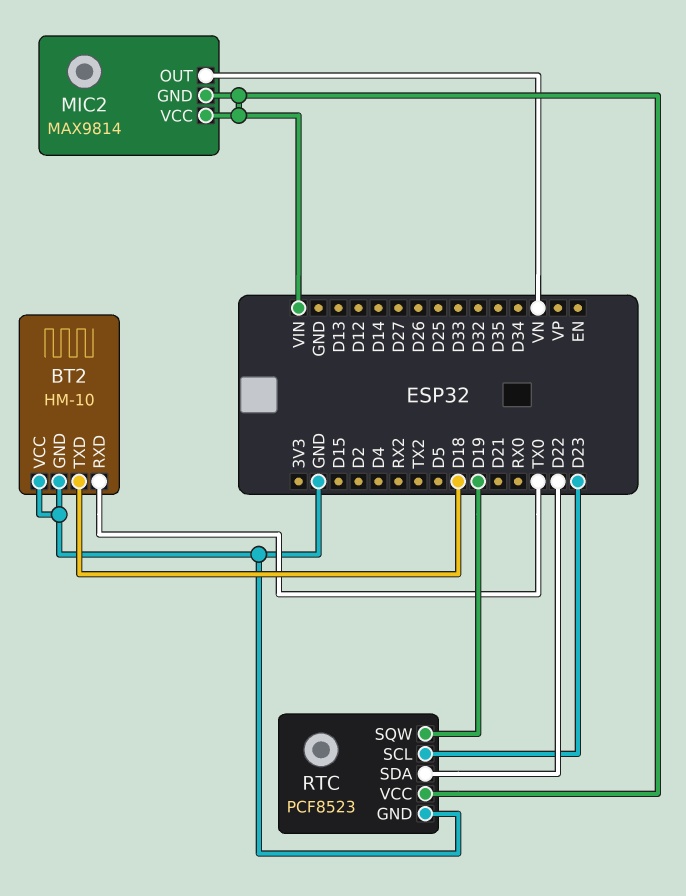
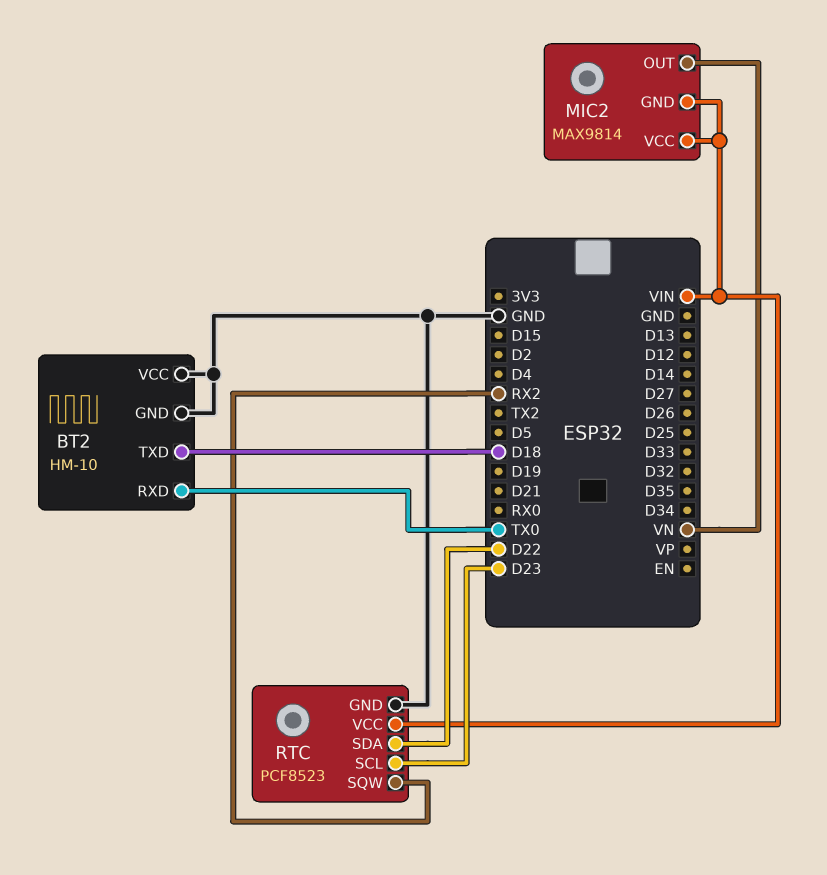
RTC pin SQW: D19 -> RX2

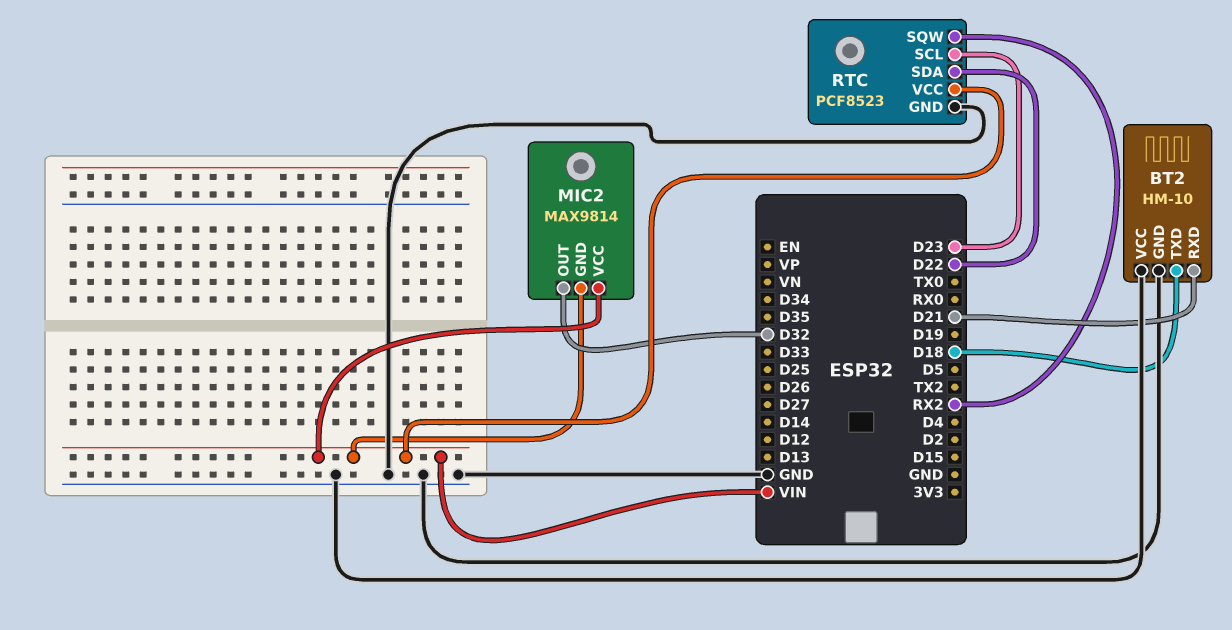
BT2 pin RXD: TX0 -> D21
MIC2 pin OUT: VN -> D32

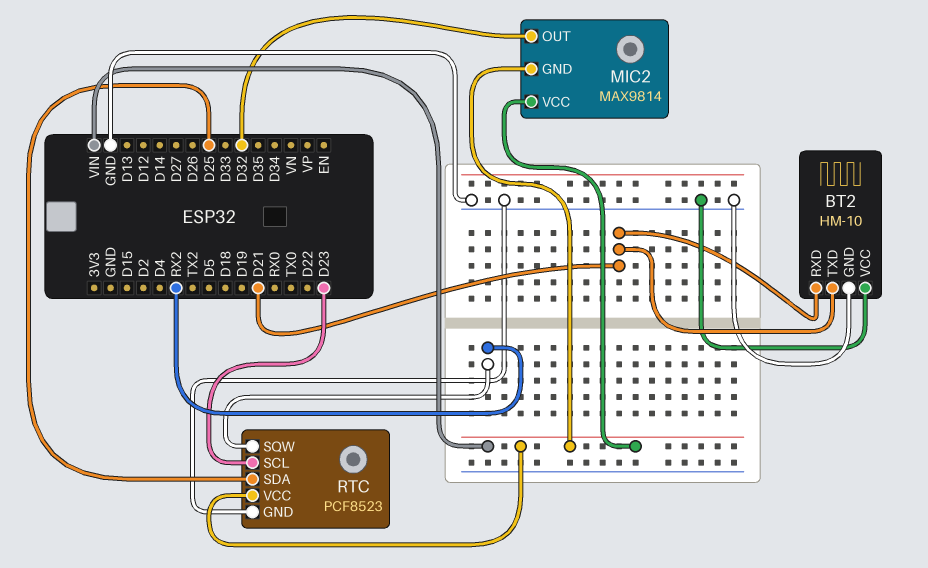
BT2 pin TXD: D18 -> D21
RTC pin SDA: D22 -> D25

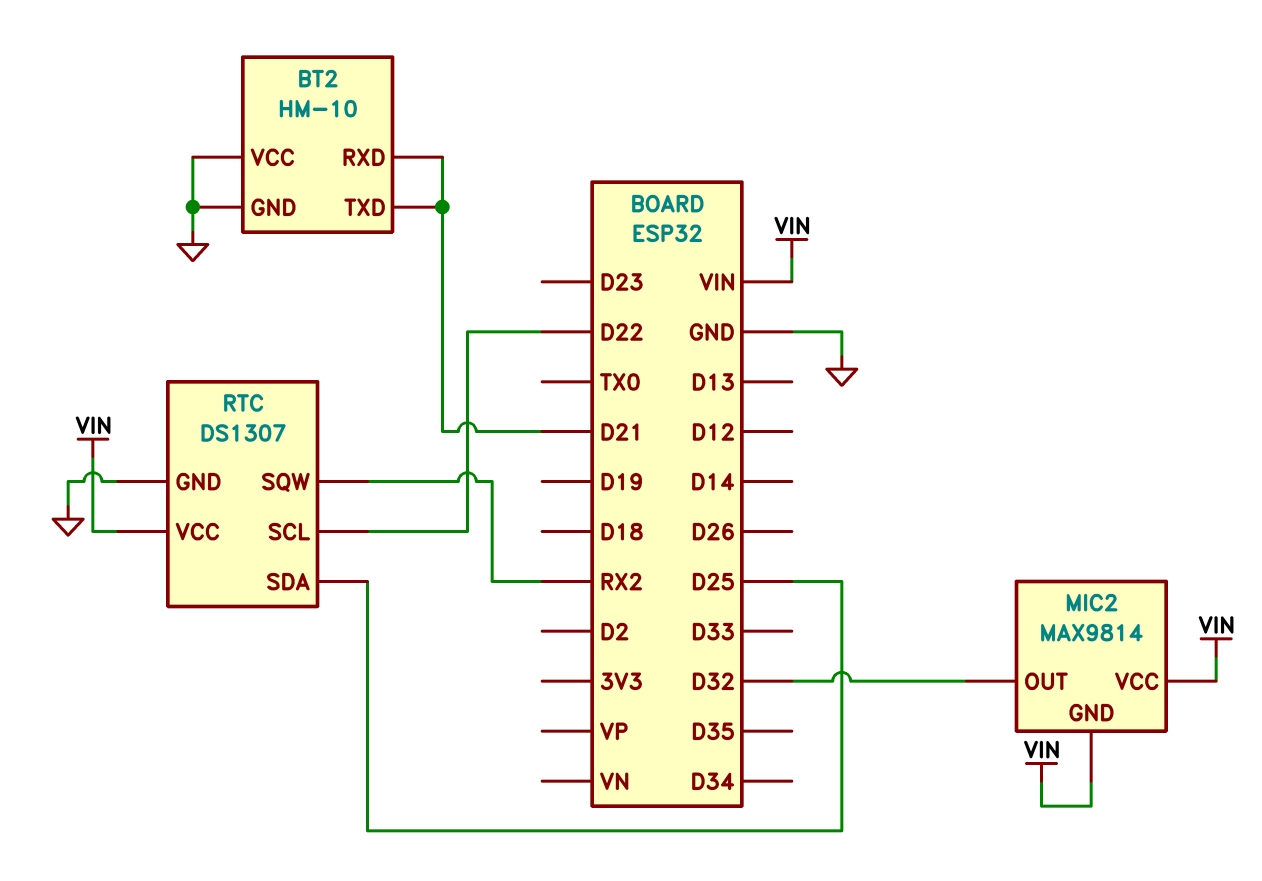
RTC: PCF8523 -> DS1307
RTC pin SCL: D23 -> D22

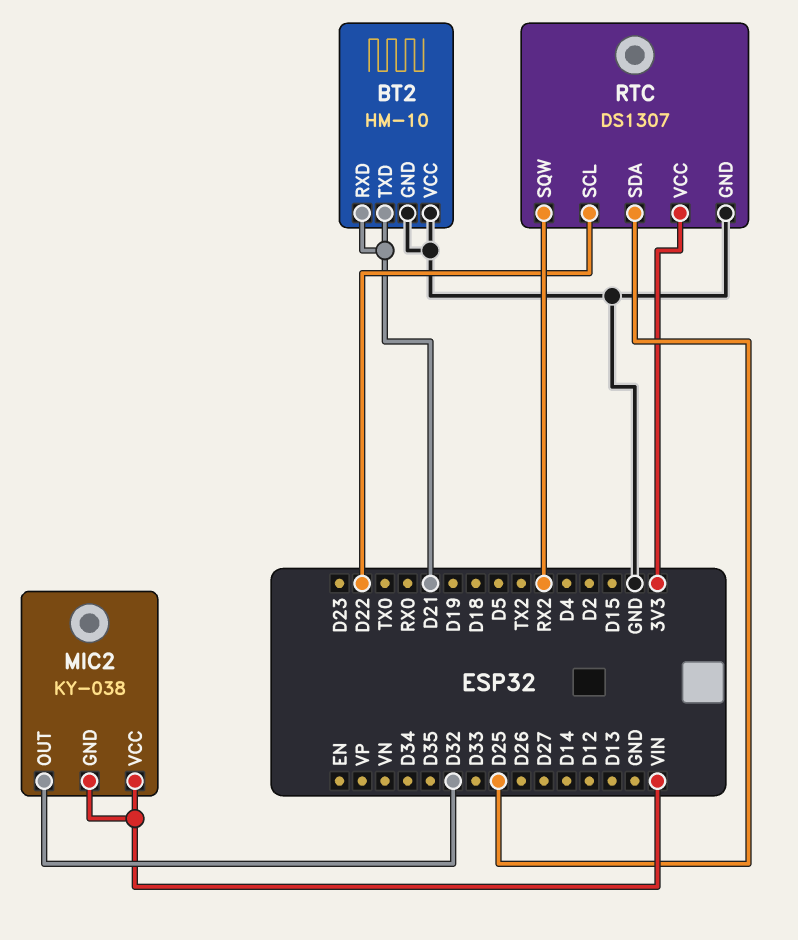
MIC2: MAX9814 -> KY-038
RTC pin VCC: VIN -> 3V3

